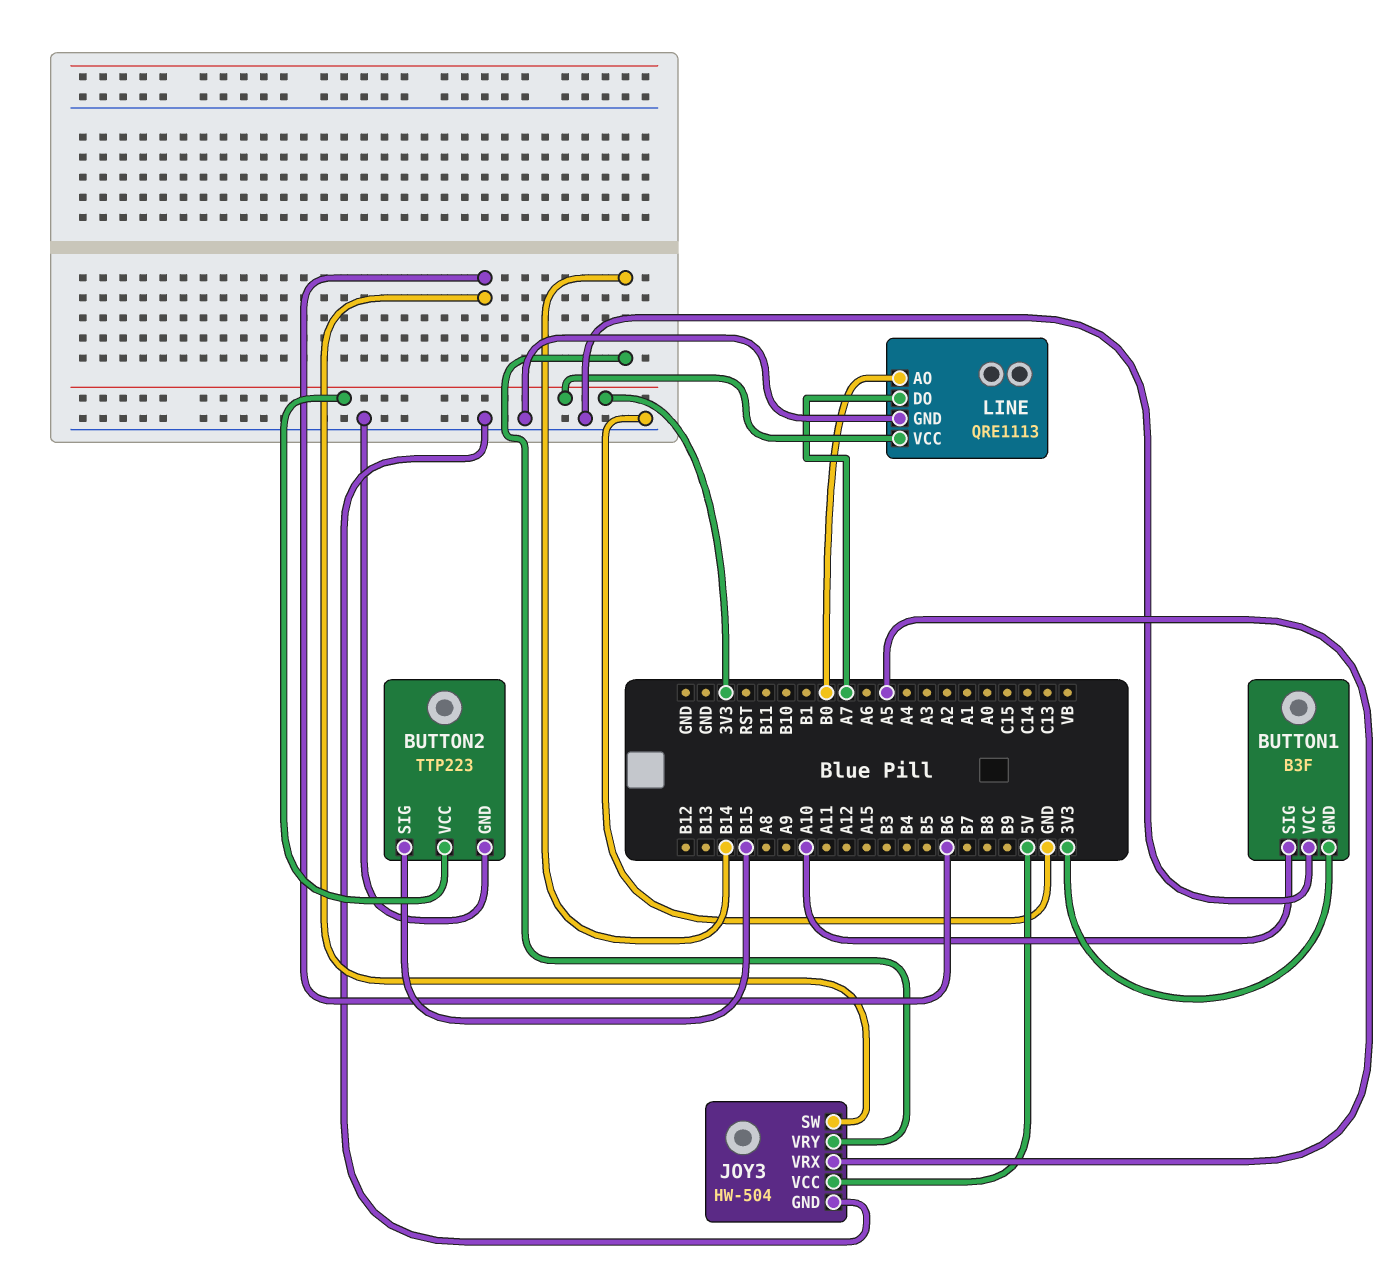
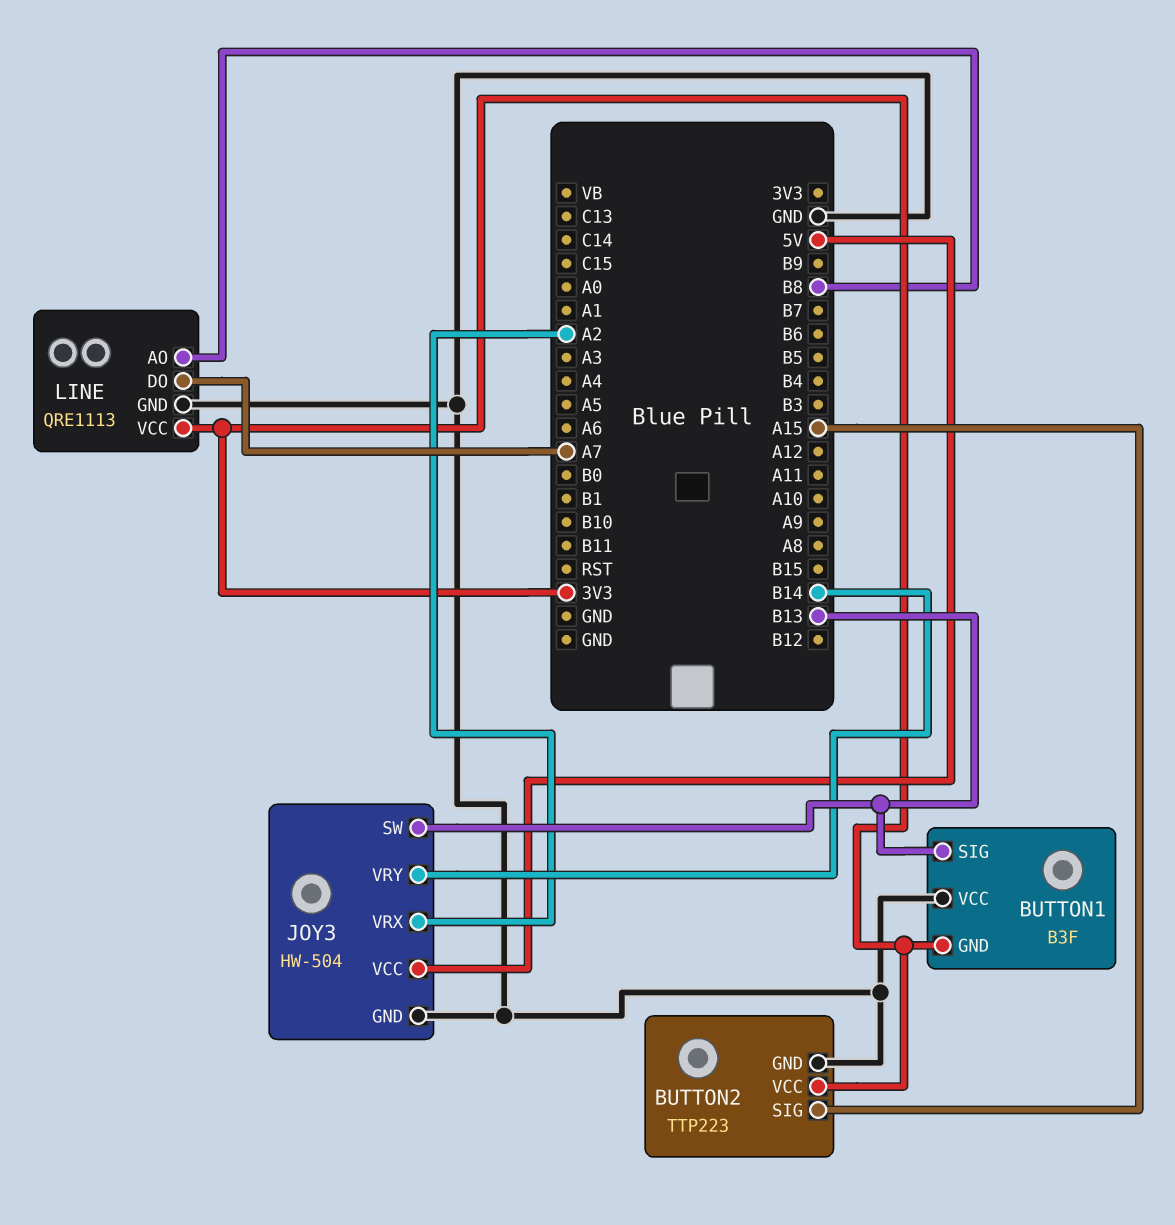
BUTTON1 pin SIG: A10 -> B13
BUTTON2 pin SIG: B15 -> A15
JOY3 pin SW: B6 -> B13
JOY3 pin VRX: A5 -> A2
LINE pin AO: B0 -> B8

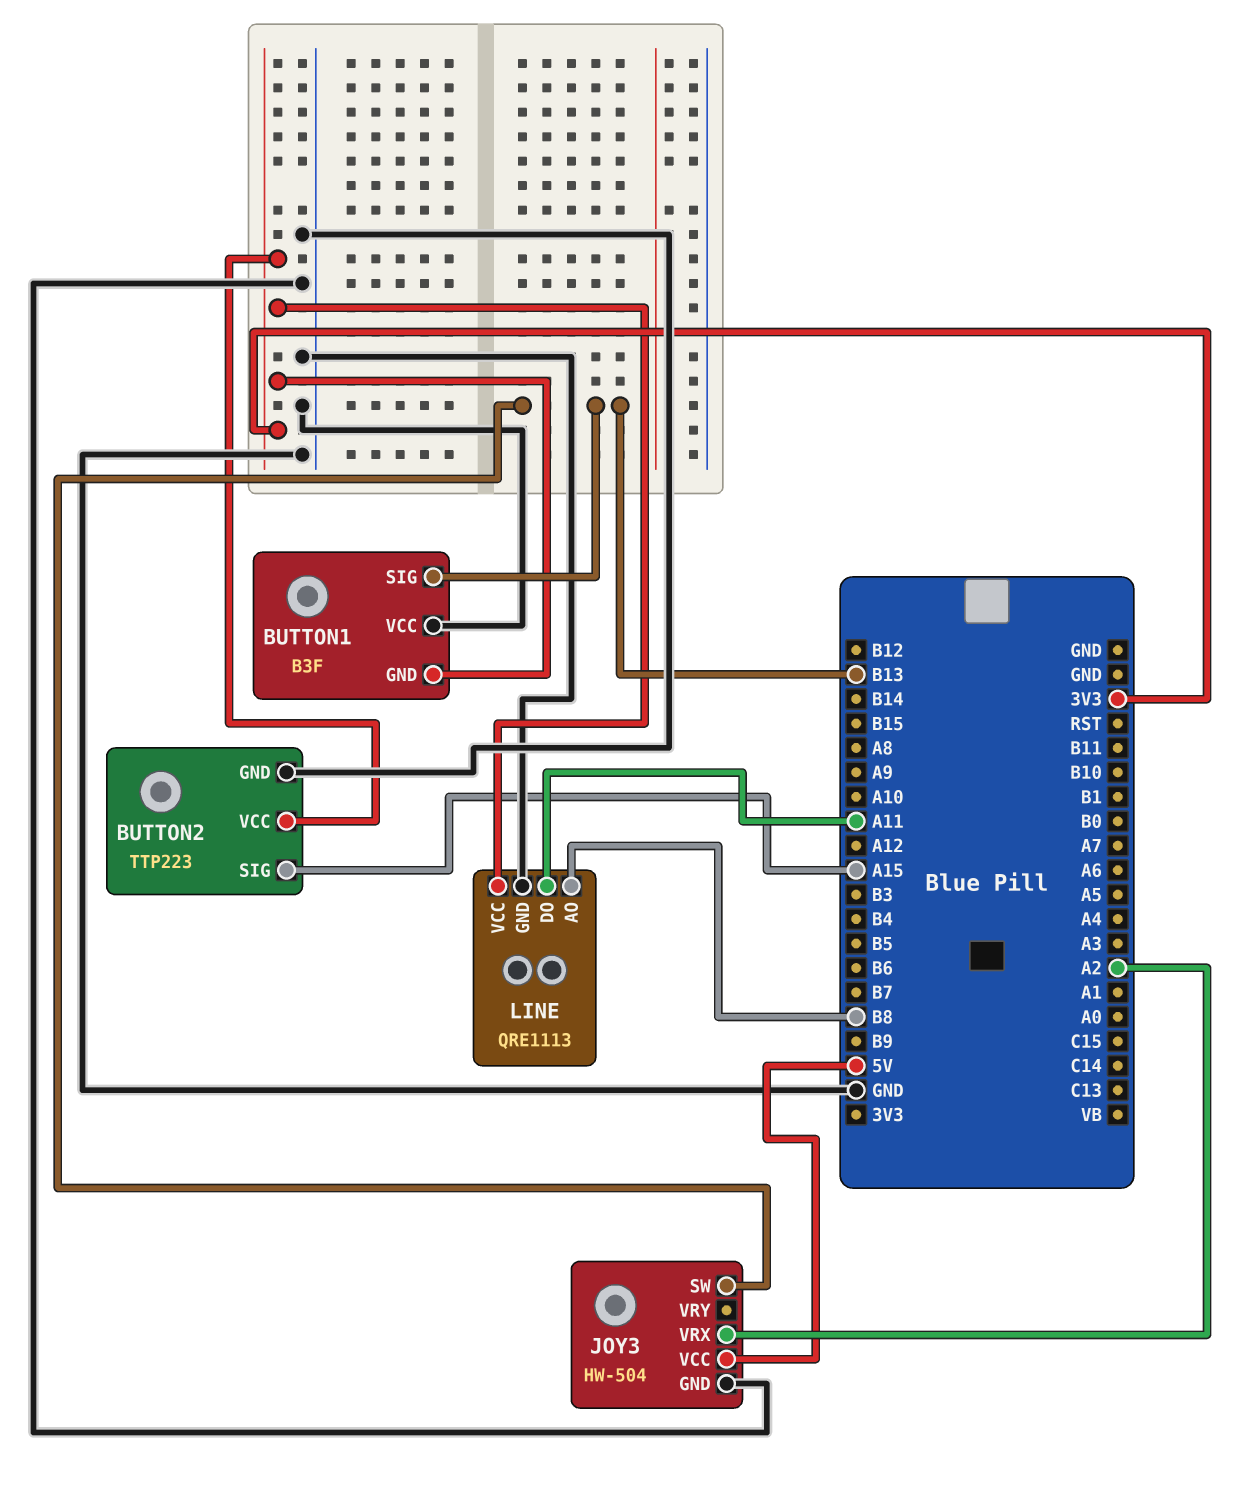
JOY3 pin VRY: B14 -> none
LINE pin DO: A7 -> A11

